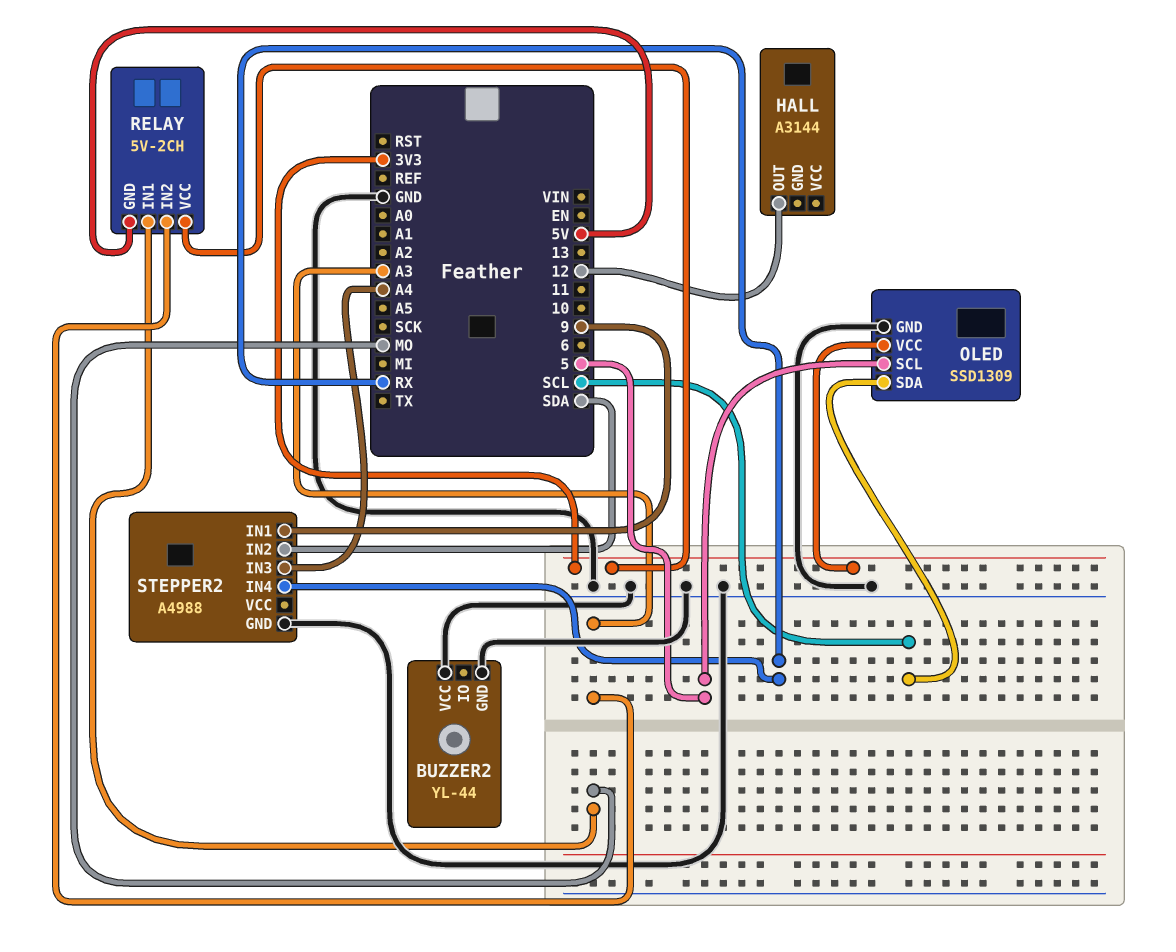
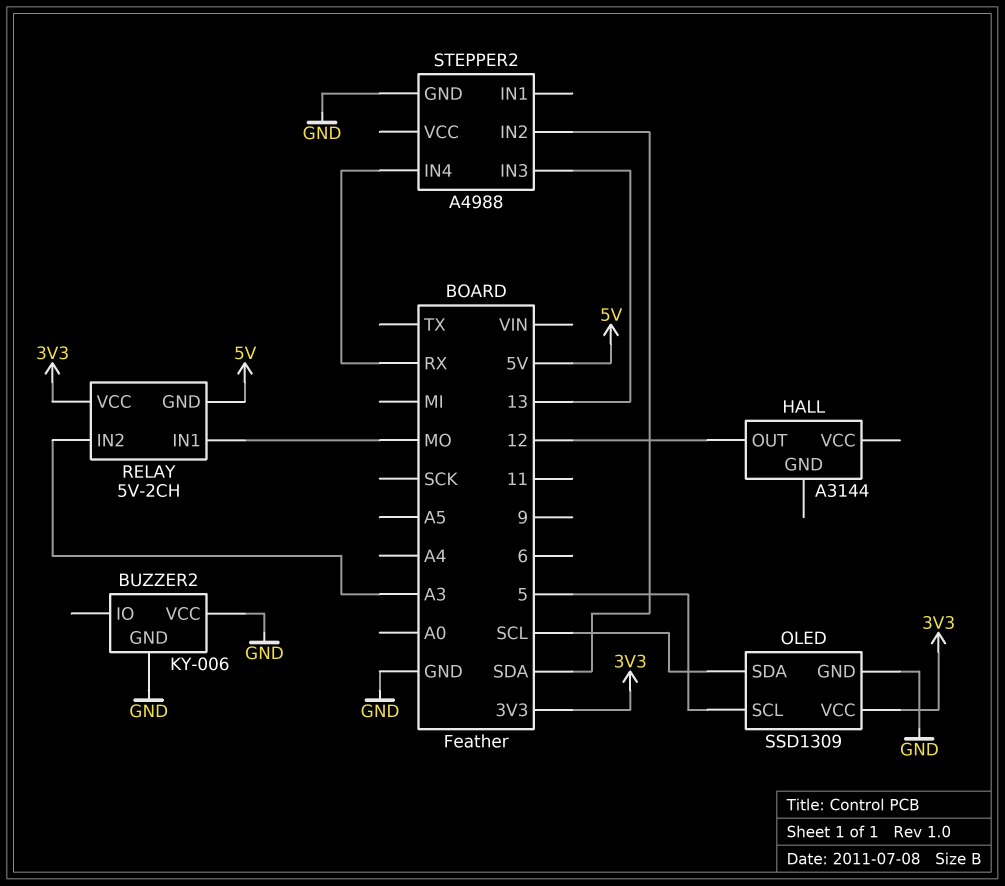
BUZZER2: YL-44 -> KY-006
STEPPER2 pin IN1: 9 -> none
STEPPER2 pin IN3: A4 -> 13

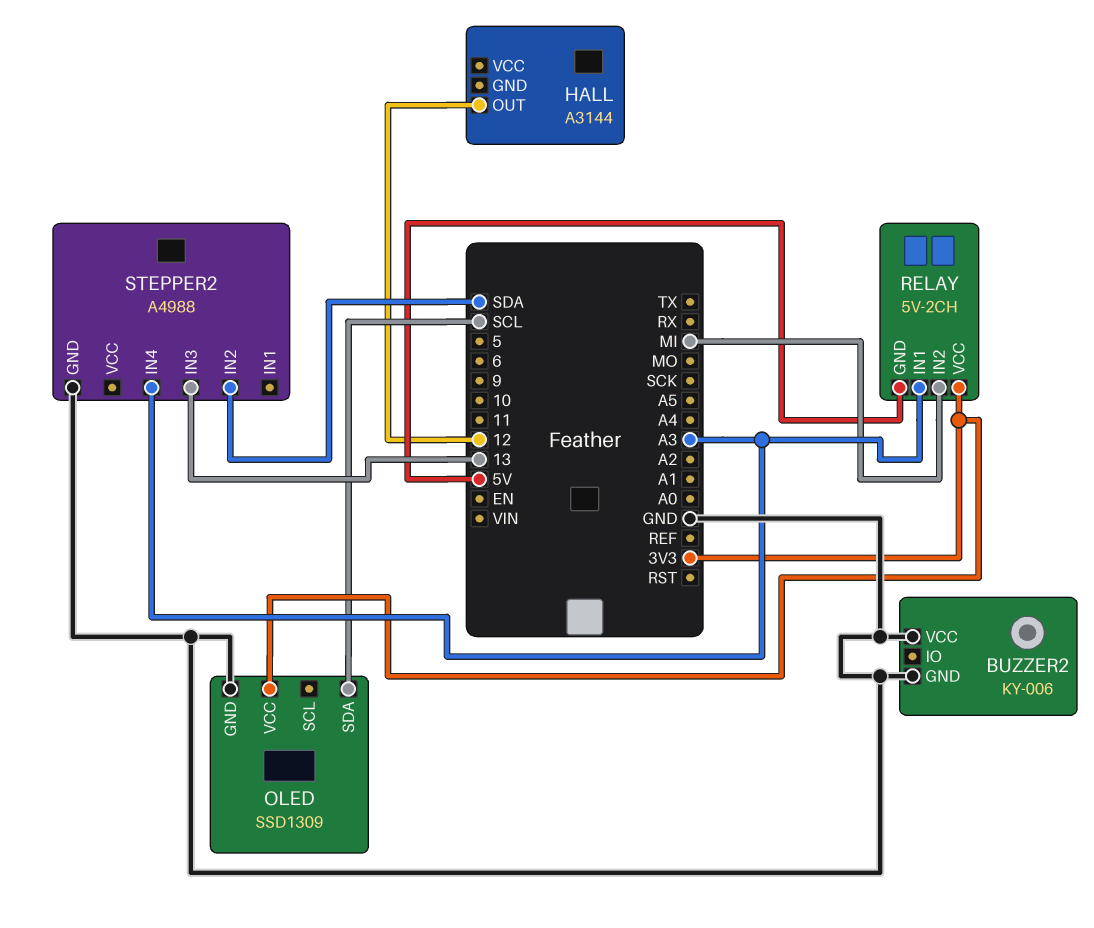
OLED pin SCL: 5 -> none
RELAY pin IN1: MO -> A3
RELAY pin IN2: A3 -> MI
STEPPER2 pin IN4: RX -> A3

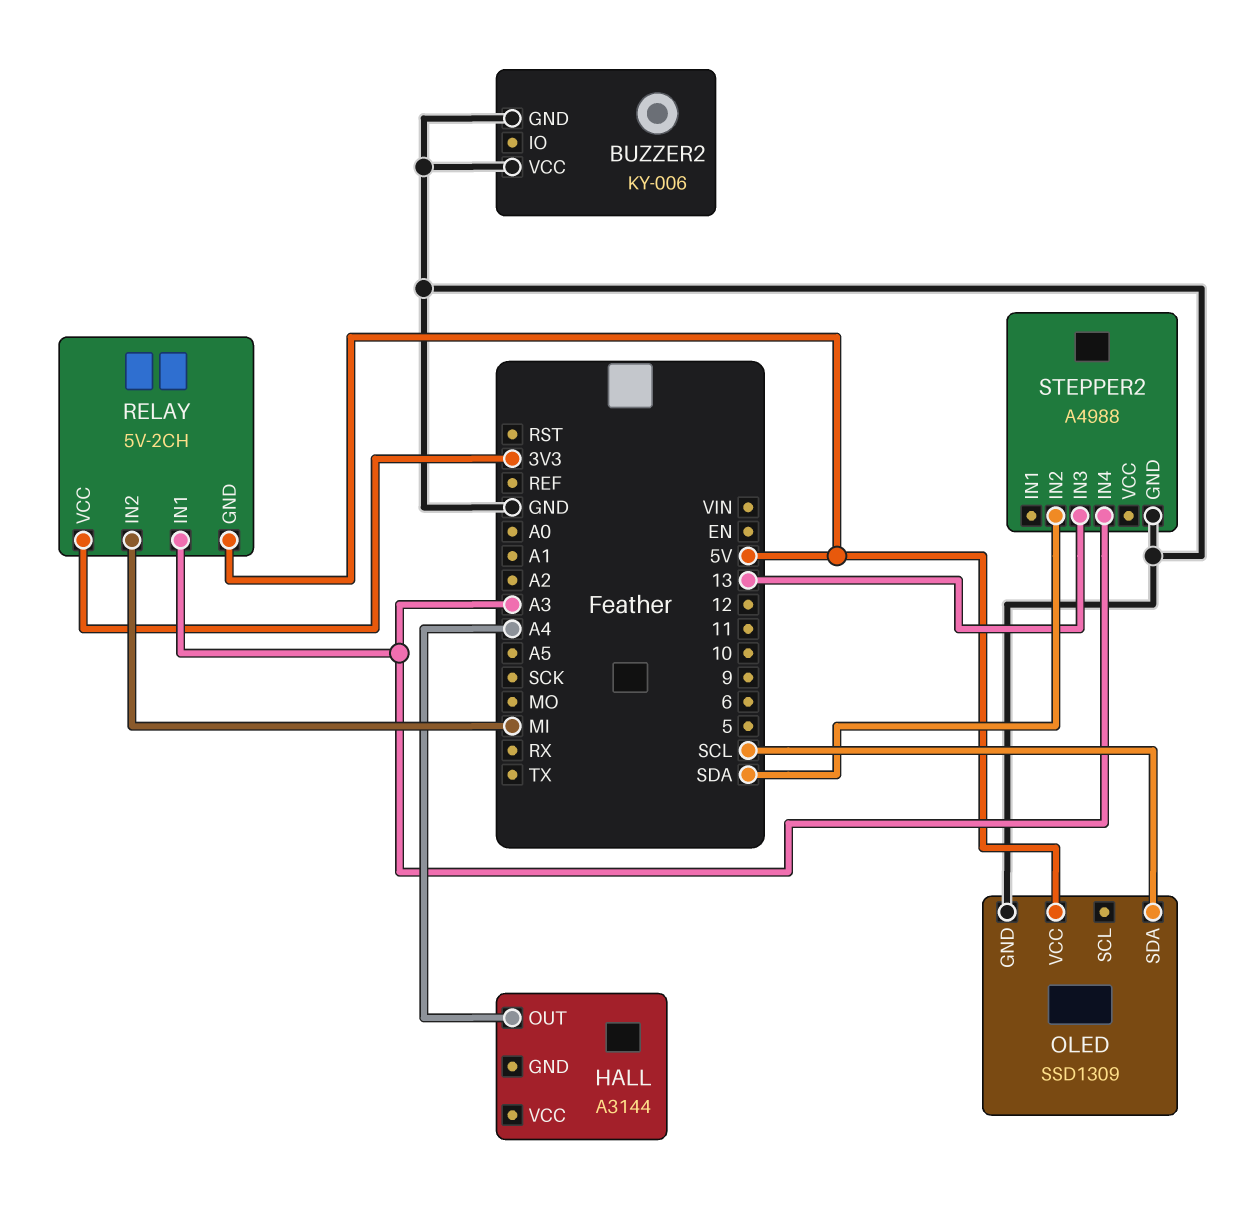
HALL pin OUT: 12 -> A4
OLED pin VCC: 3V3 -> 5V

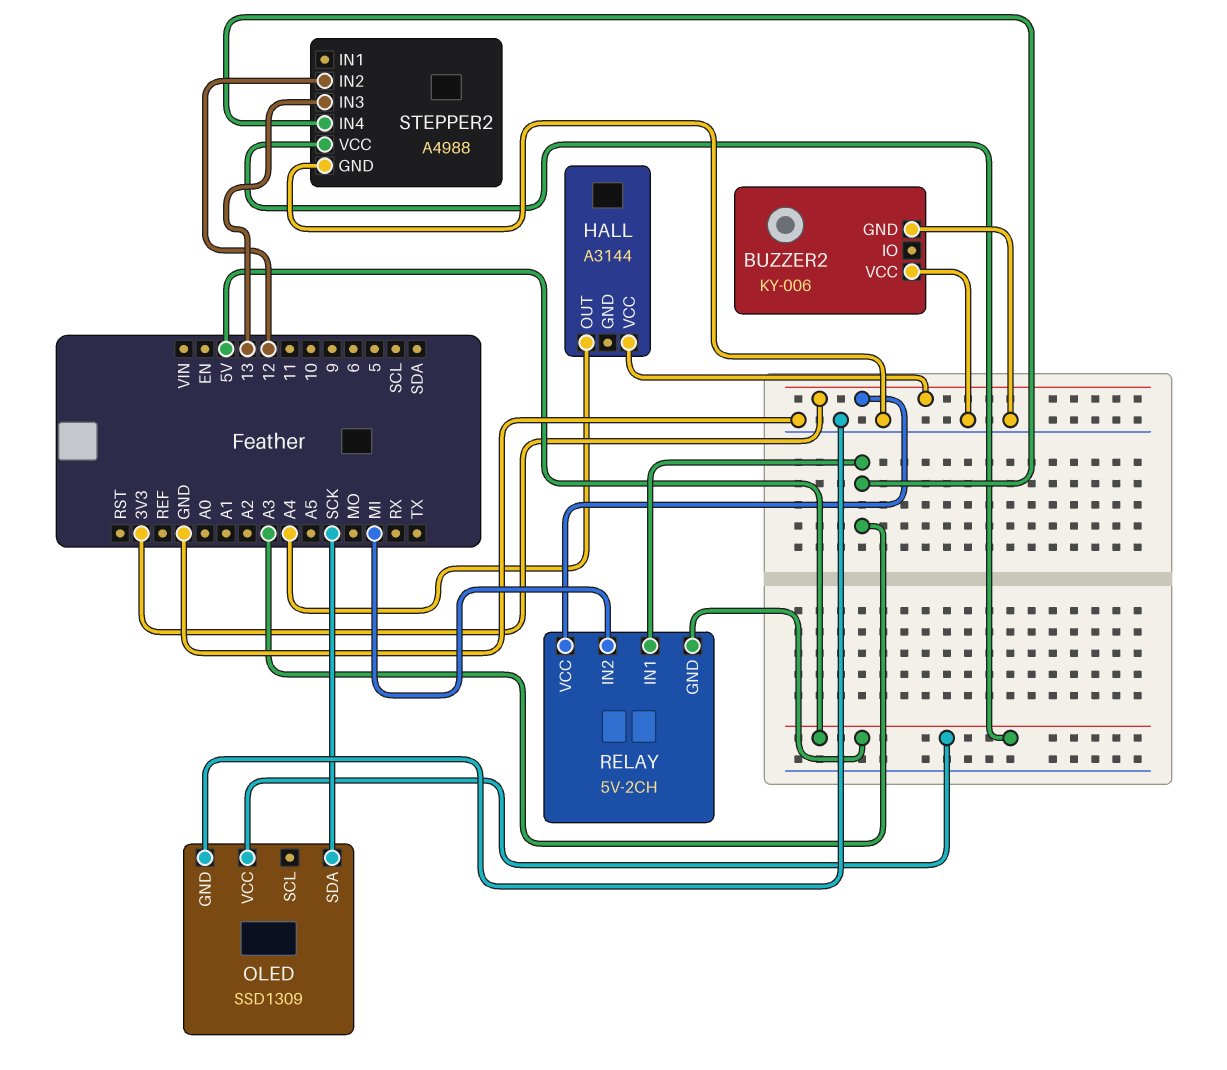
HALL pin VCC: none -> 3V3
OLED pin SDA: SCL -> SCK
STEPPER2 pin IN2: SDA -> 12
STEPPER2 pin VCC: none -> 5V

